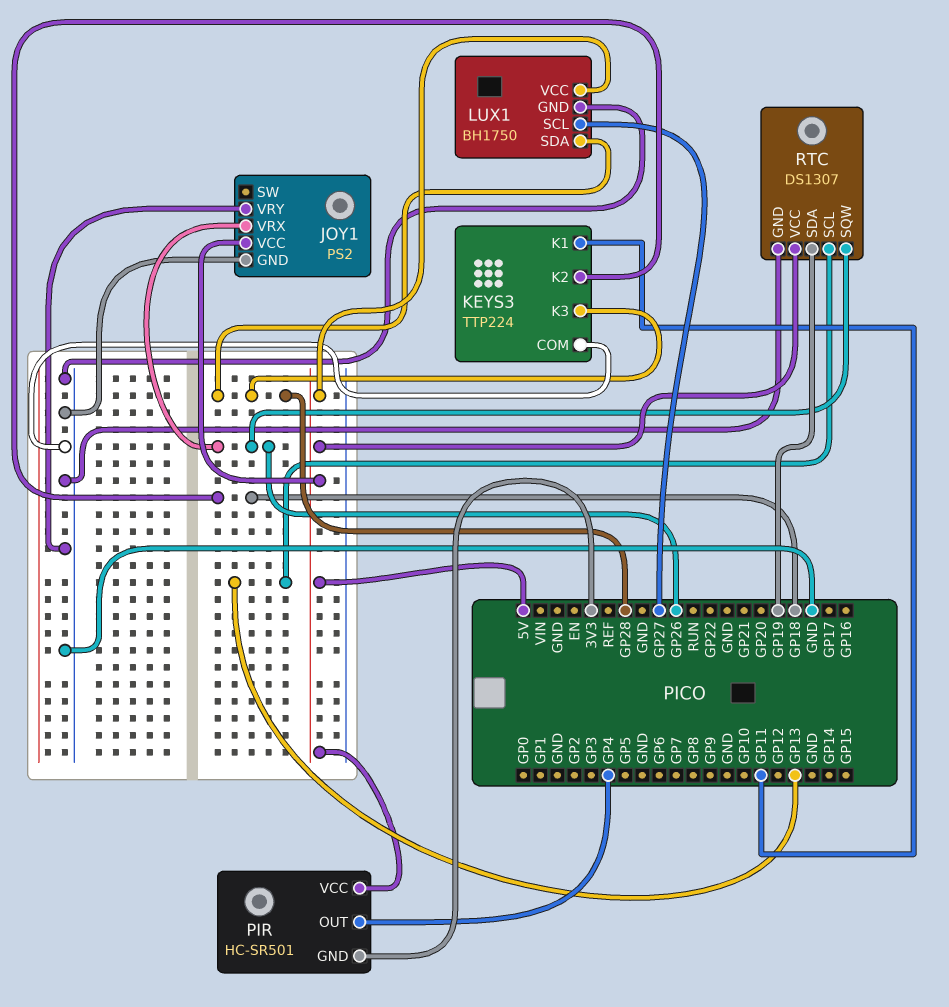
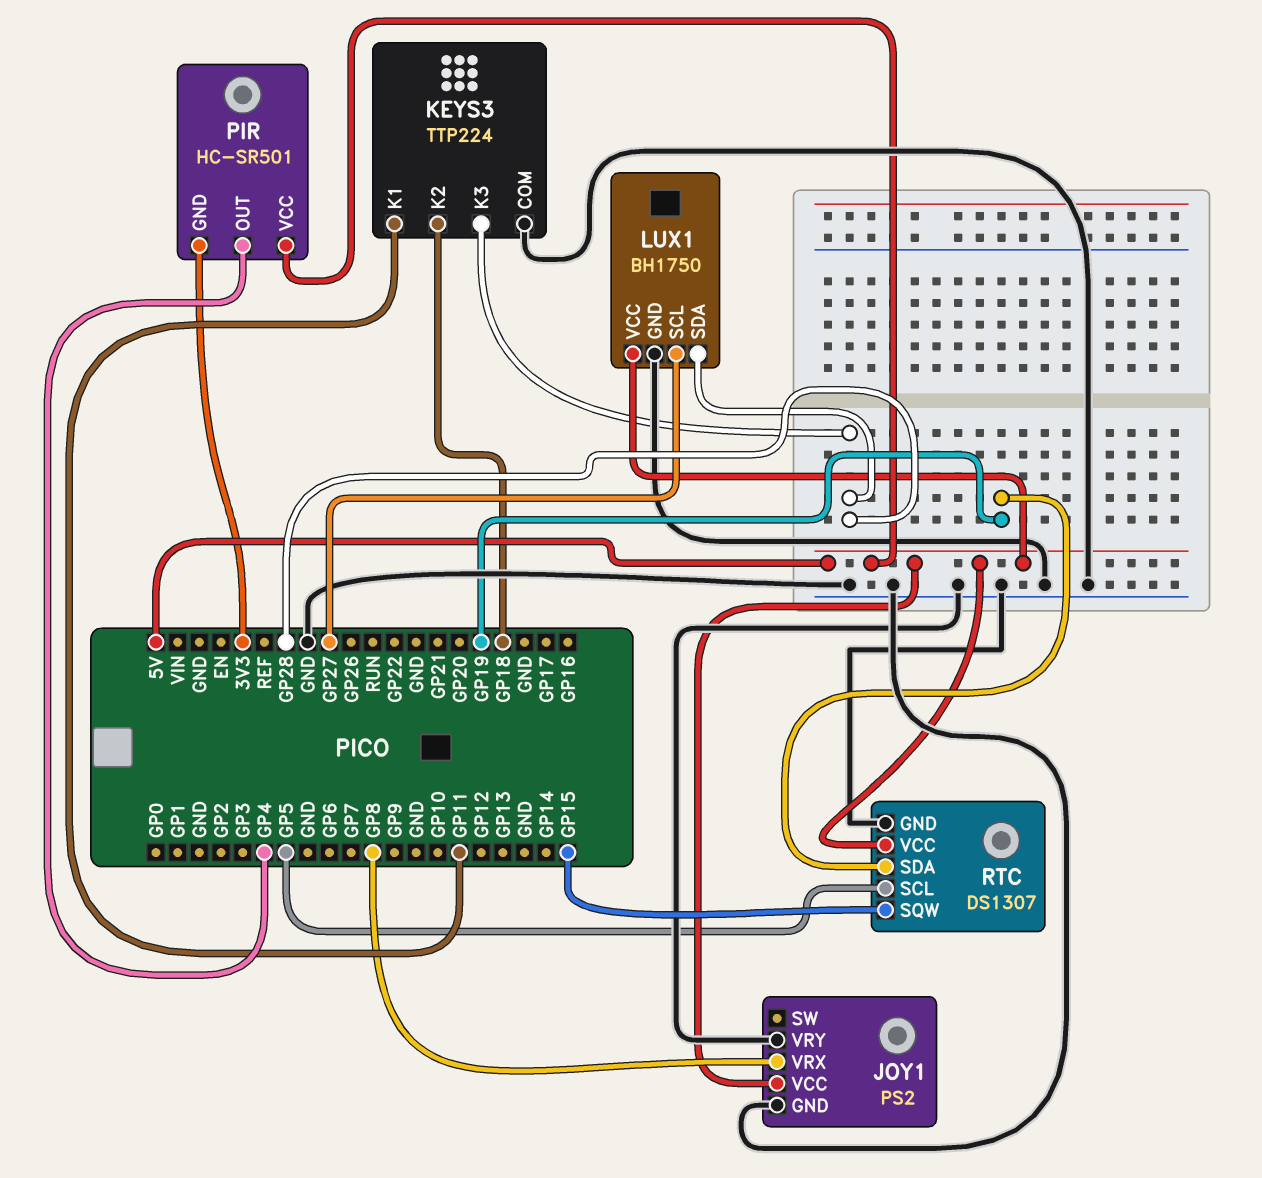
JOY1 pin VRX: GP26 -> GP8
RTC pin SCL: GP13 -> GP5
RTC pin SQW: GP26 -> GP15

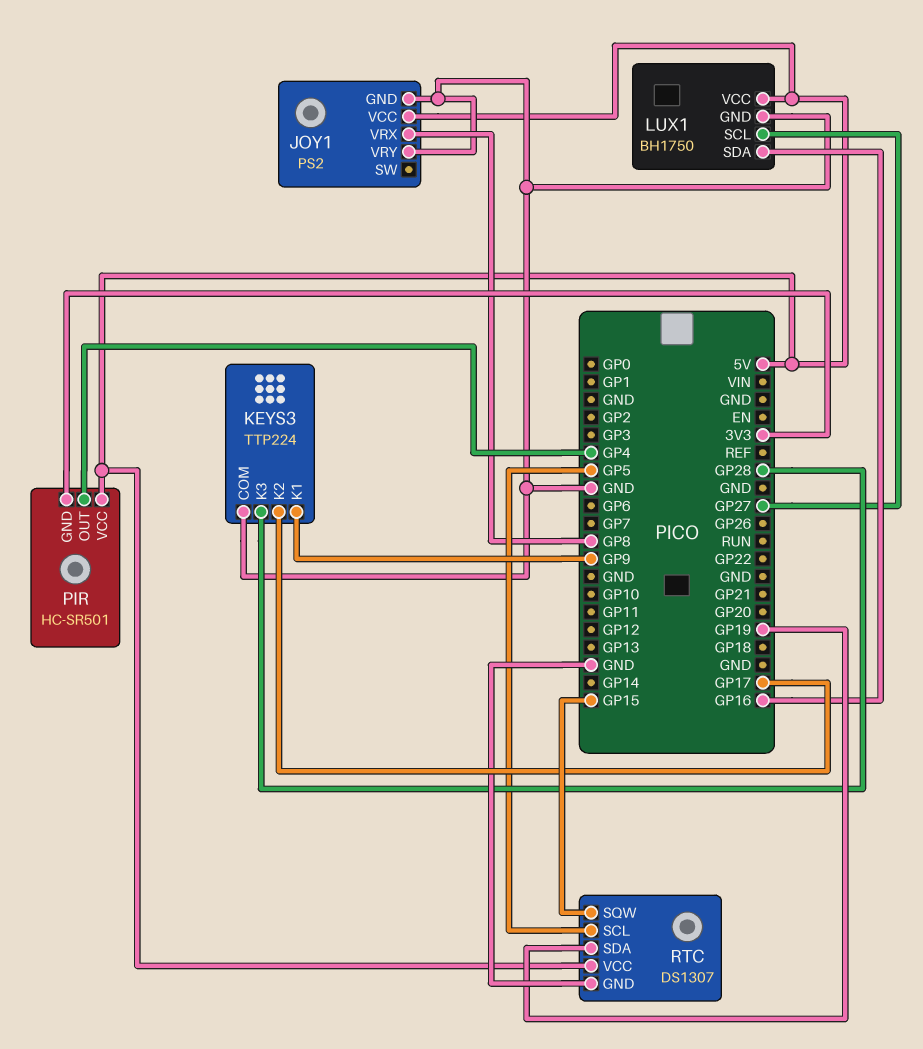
KEYS3 pin K1: GP11 -> GP9
KEYS3 pin K2: GP18 -> GP17
LUX1 pin SDA: GP28 -> GP16

